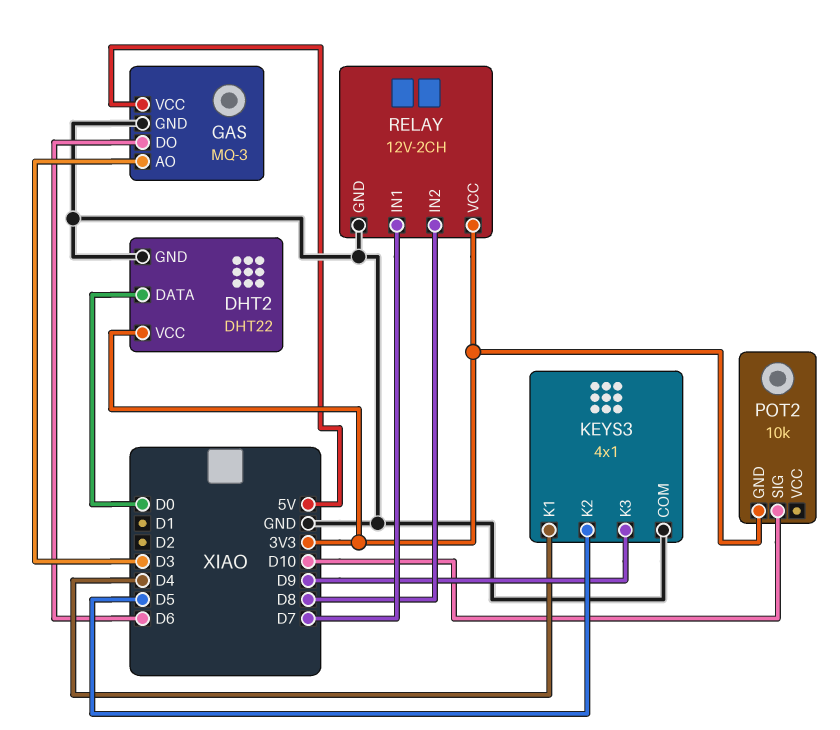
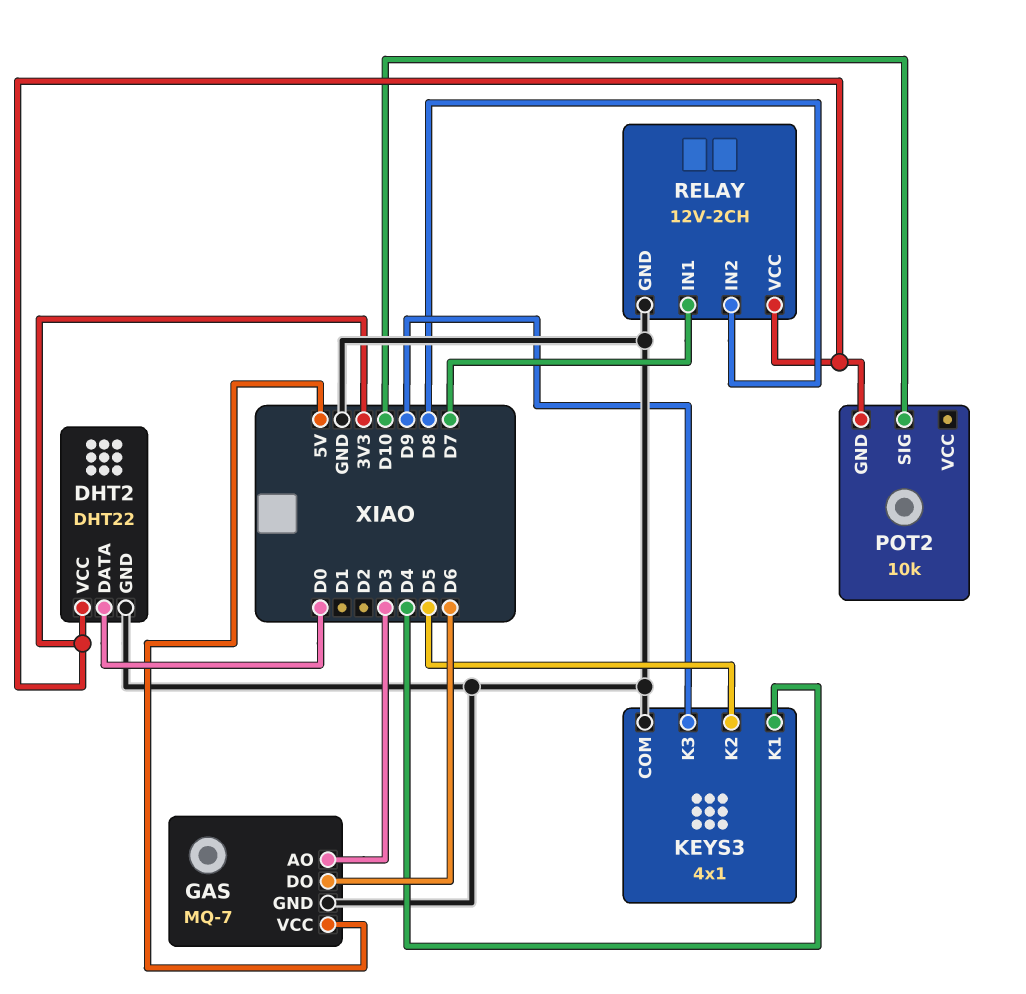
GAS: MQ-3 -> MQ-7

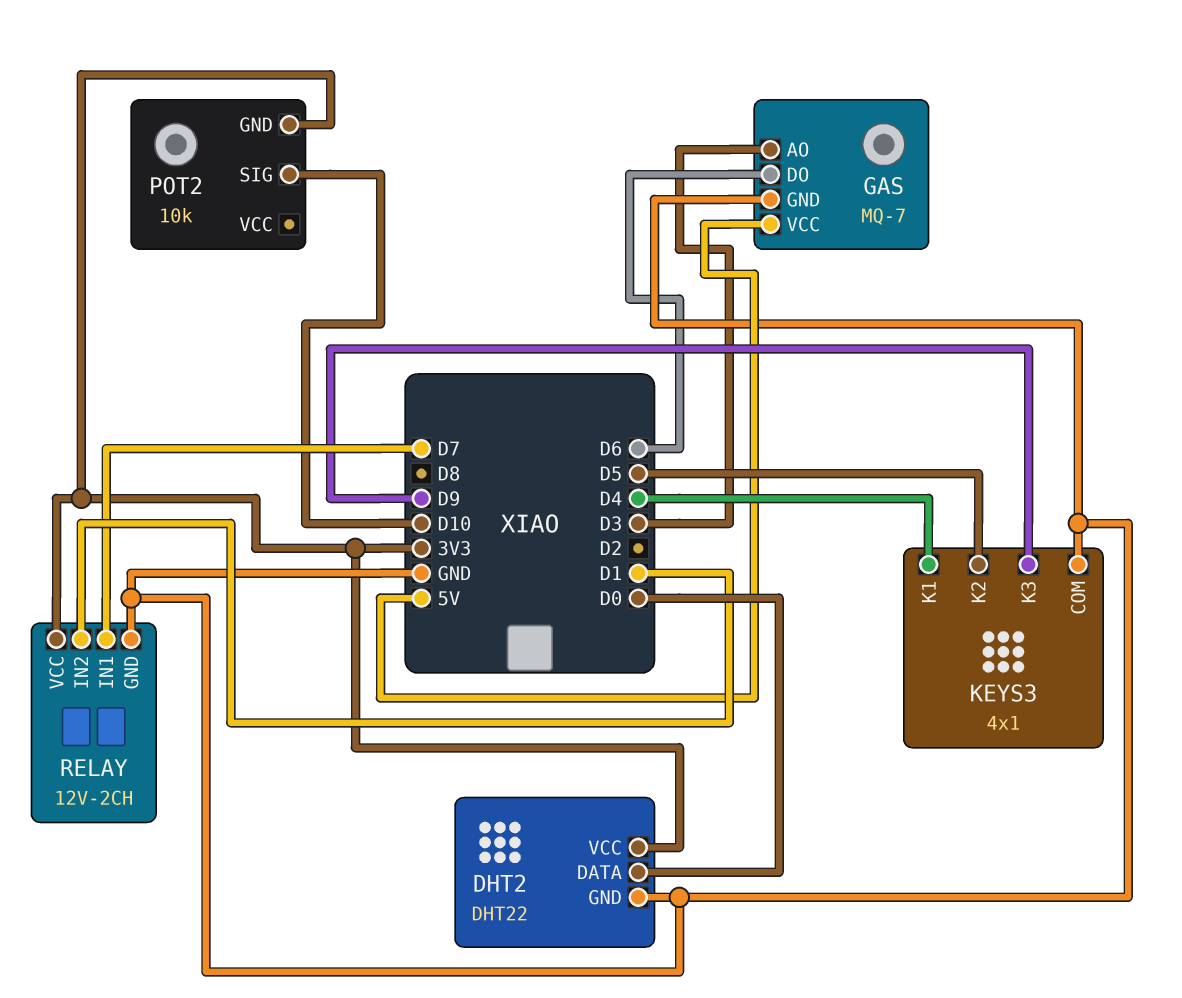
RELAY pin IN2: D8 -> D1

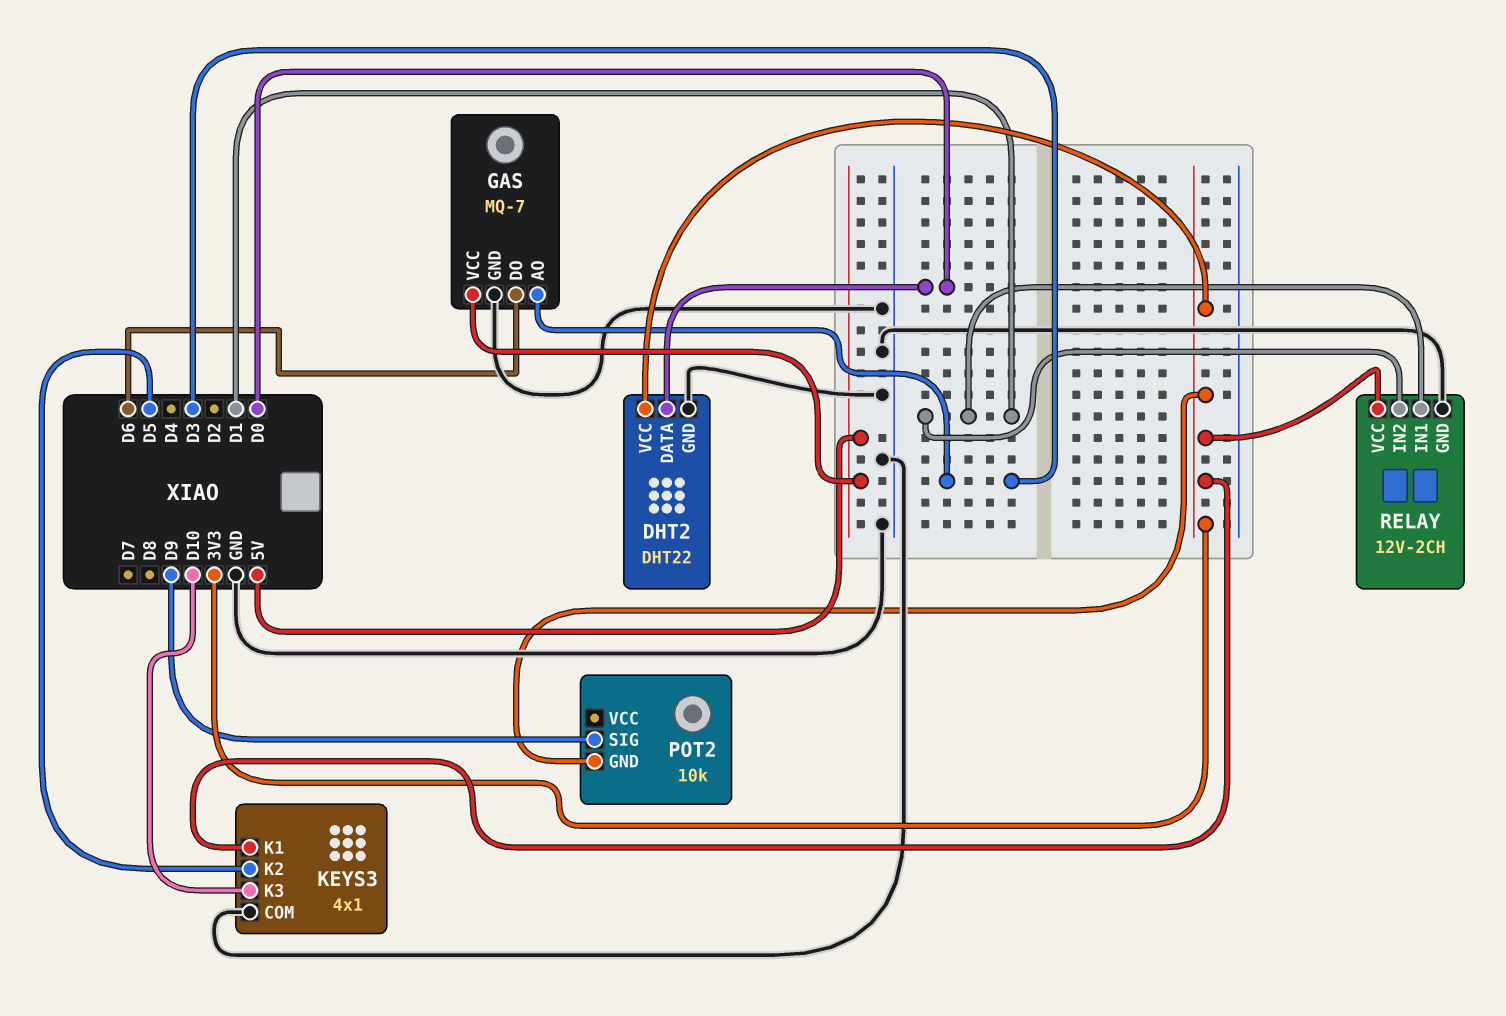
KEYS3 pin K1: D4 -> 3V3
KEYS3 pin K3: D9 -> D10
POT2 pin SIG: D10 -> D9
RELAY pin IN1: D7 -> D1

